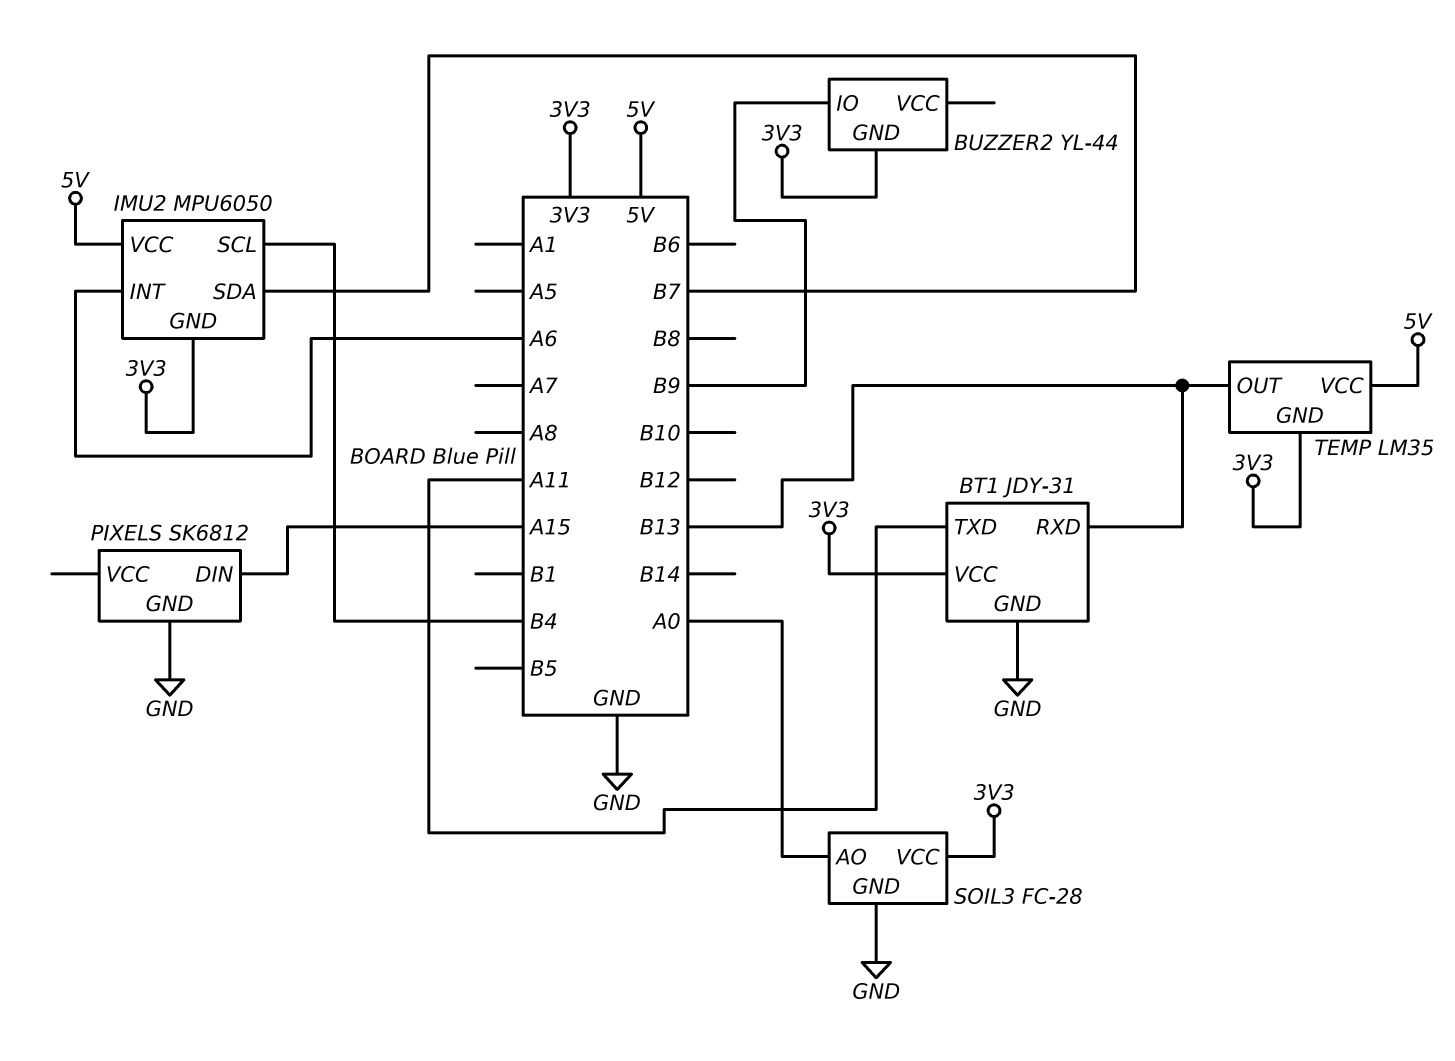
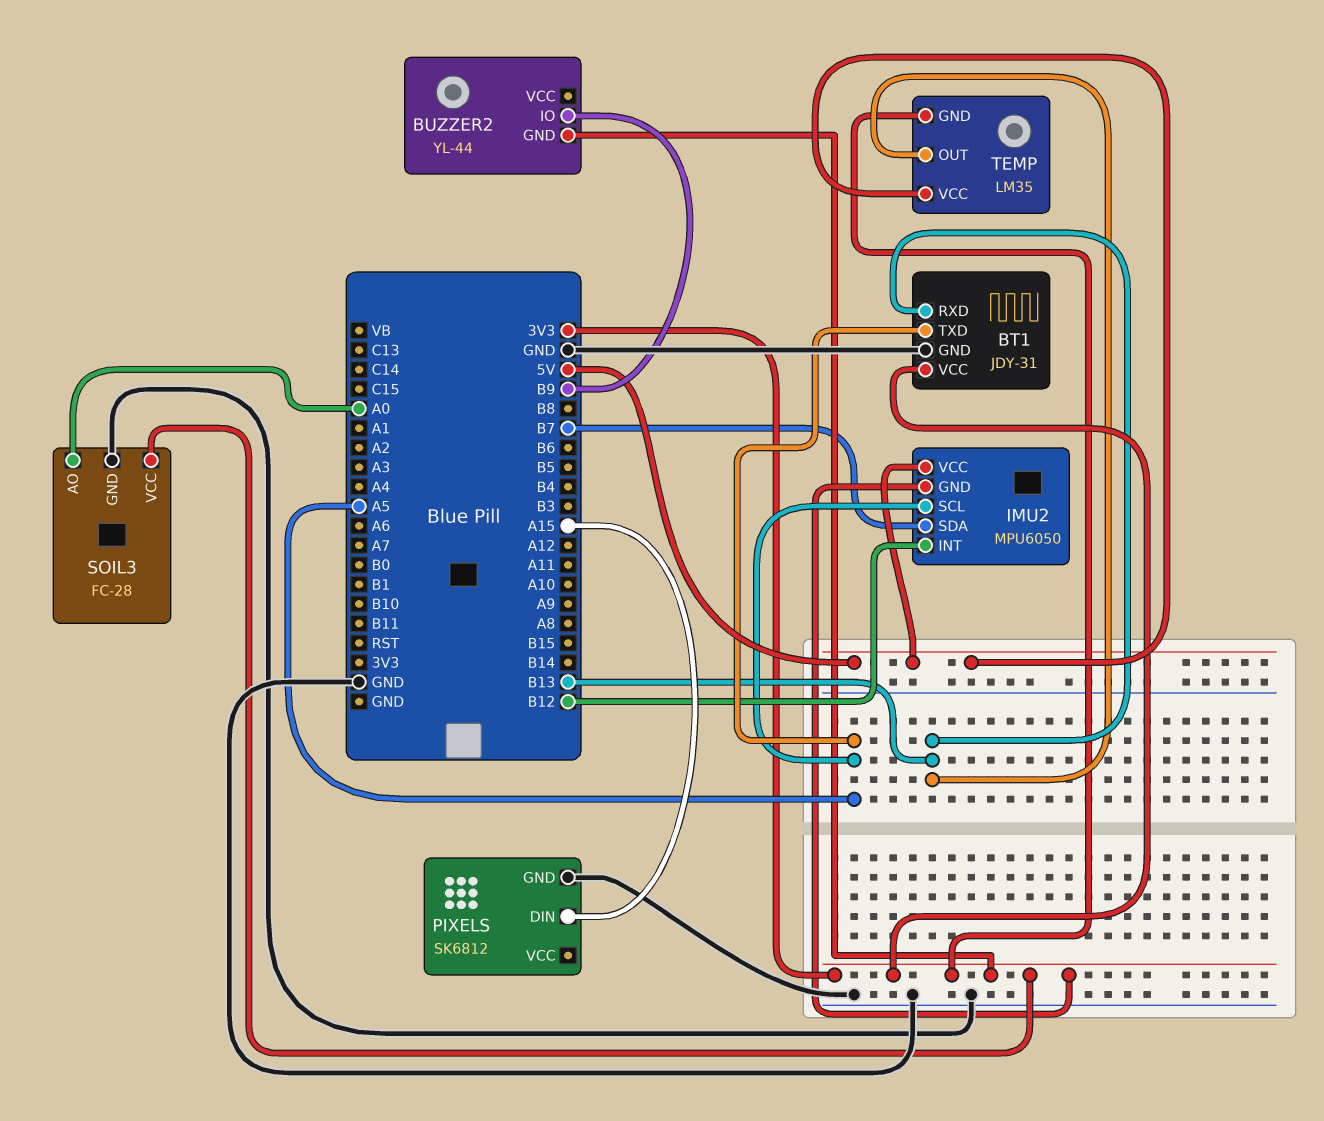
BT1 pin TXD: A11 -> A5
IMU2 pin INT: A6 -> B12
IMU2 pin SCL: B4 -> A5

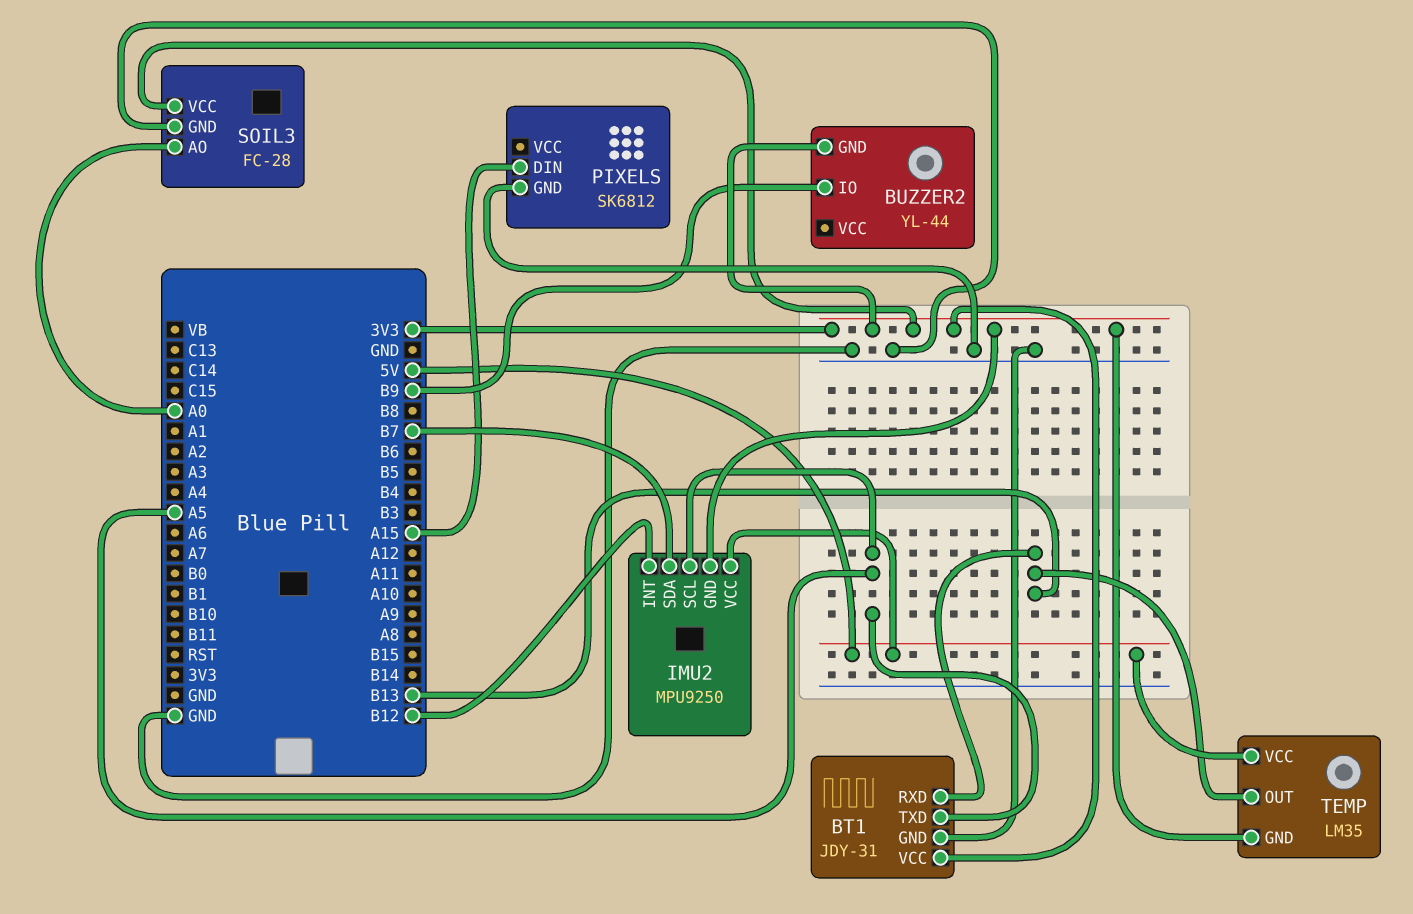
IMU2: MPU6050 -> MPU9250

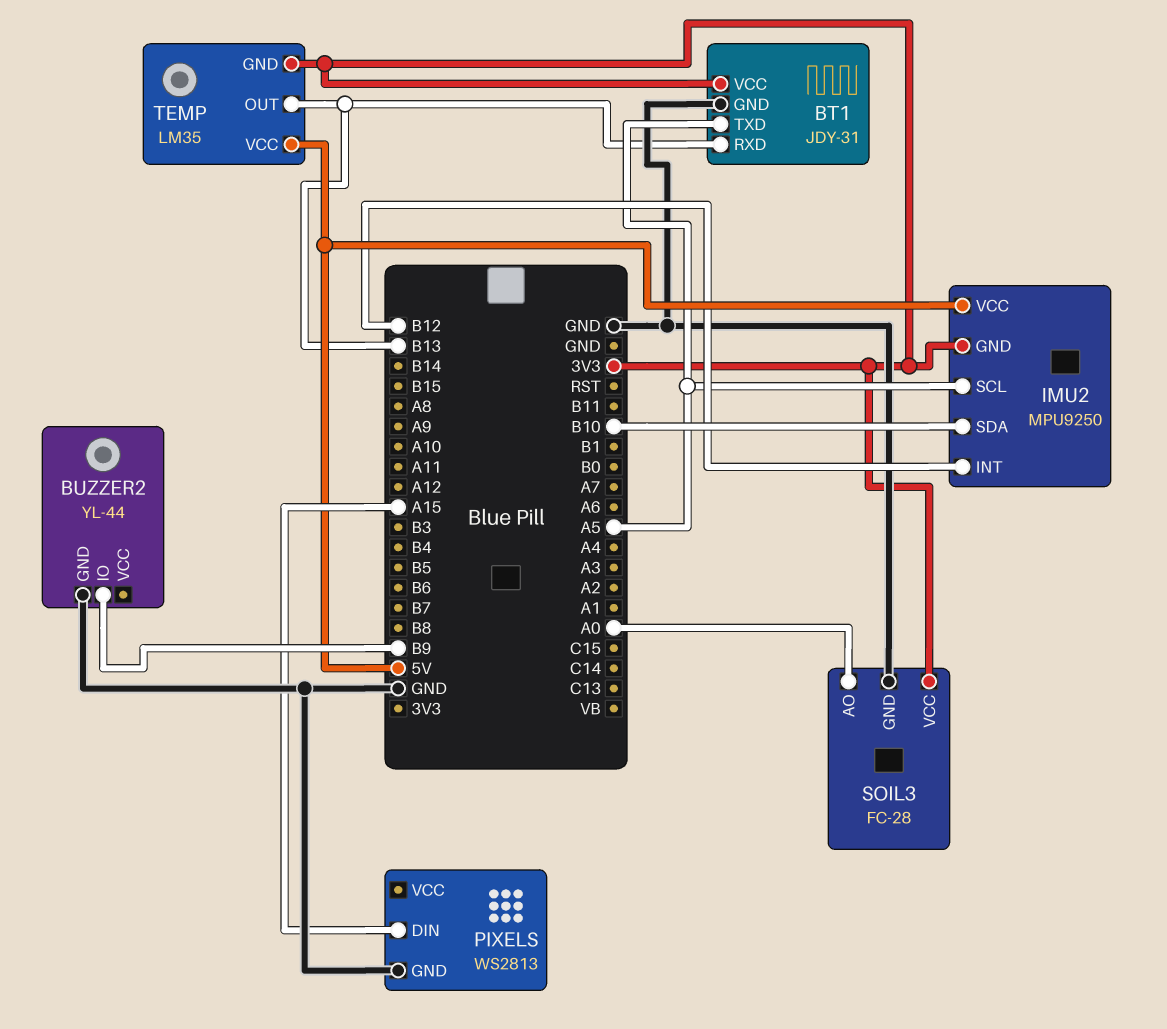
BUZZER2 pin GND: 3V3 -> GND
IMU2 pin SDA: B7 -> B10
PIXELS: SK6812 -> WS2813

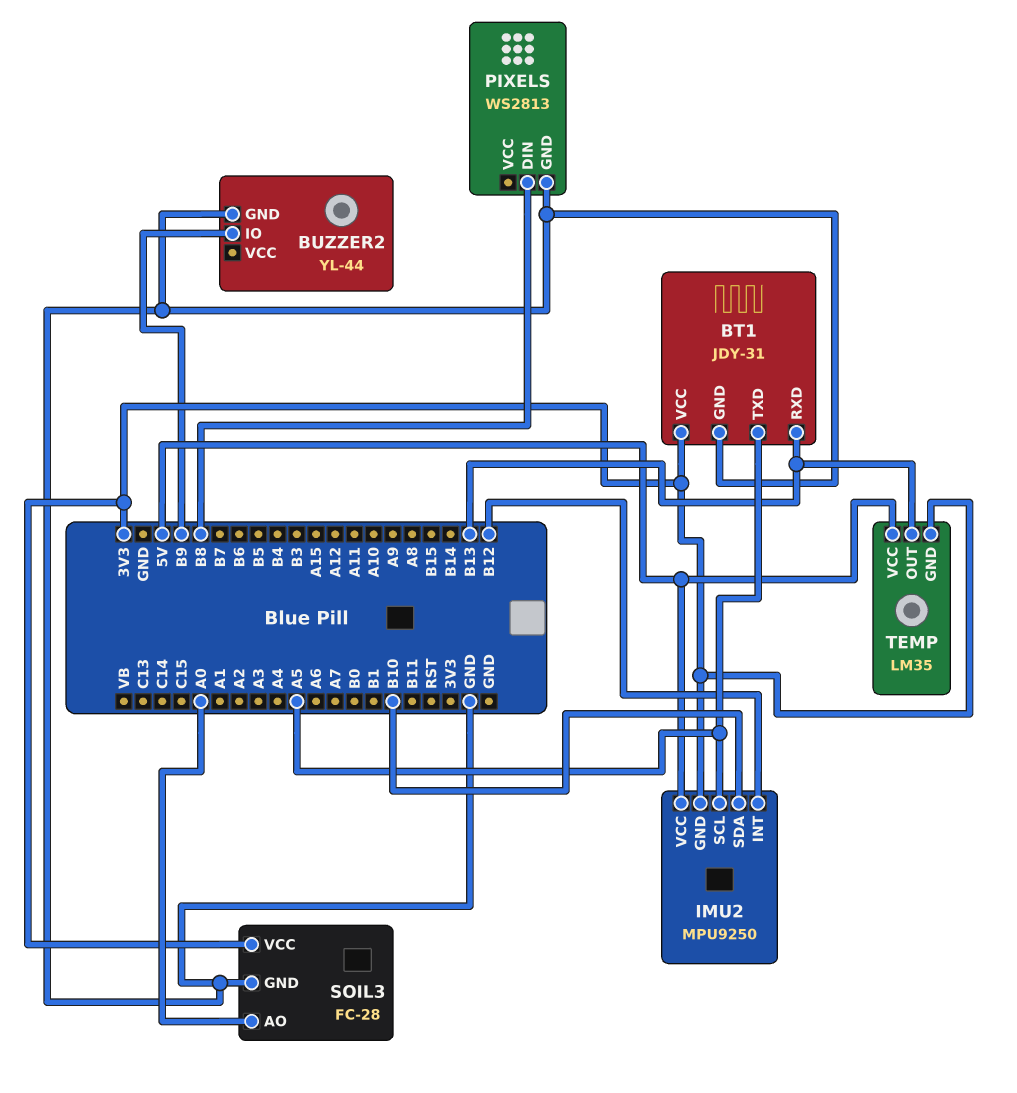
PIXELS pin DIN: A15 -> B8

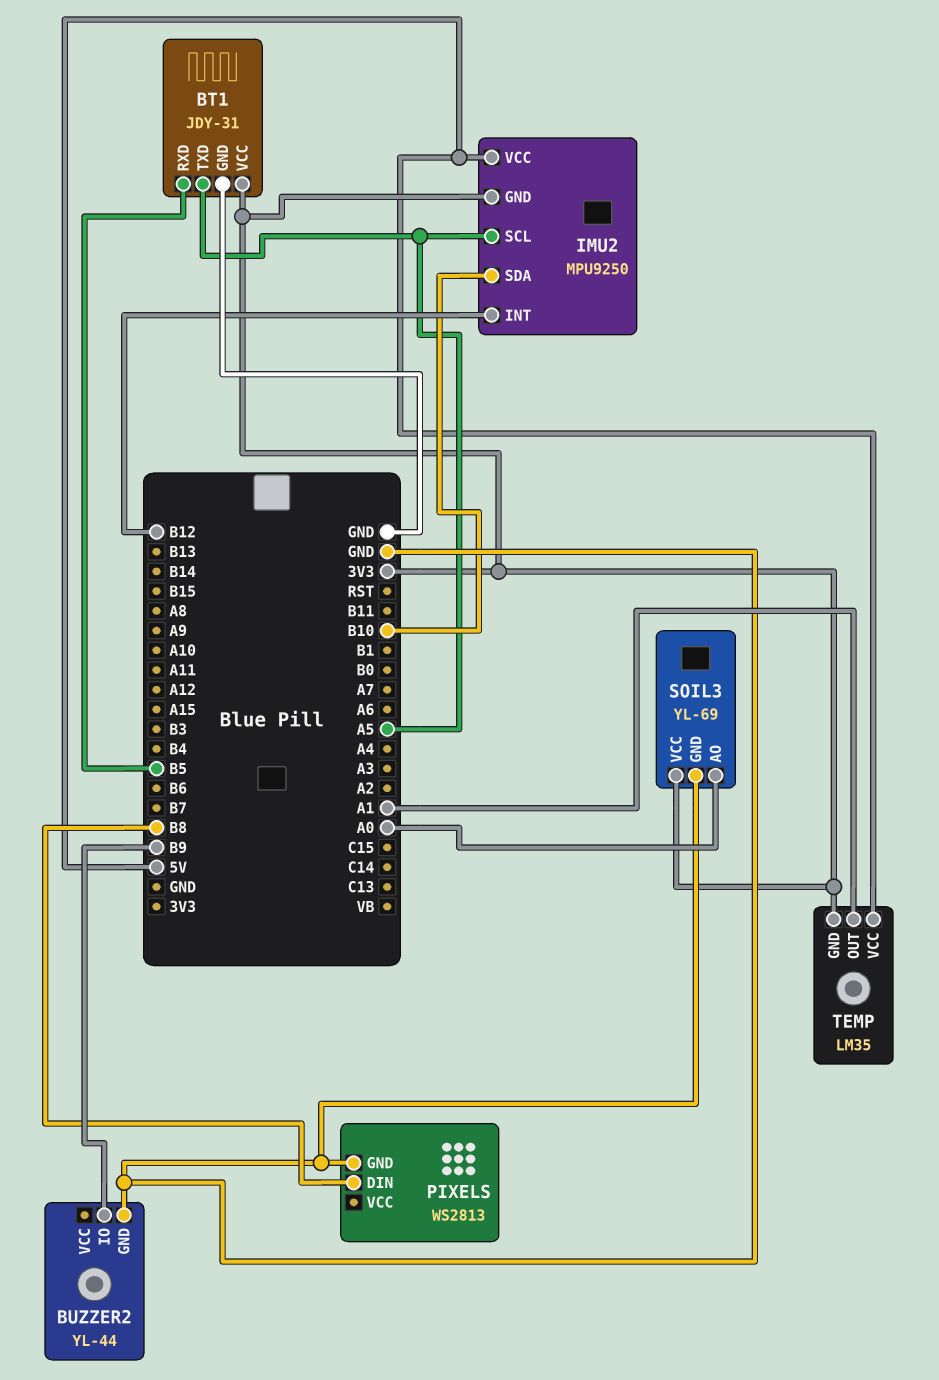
BT1 pin RXD: B13 -> B5
SOIL3: FC-28 -> YL-69
TEMP pin OUT: B13 -> A1

